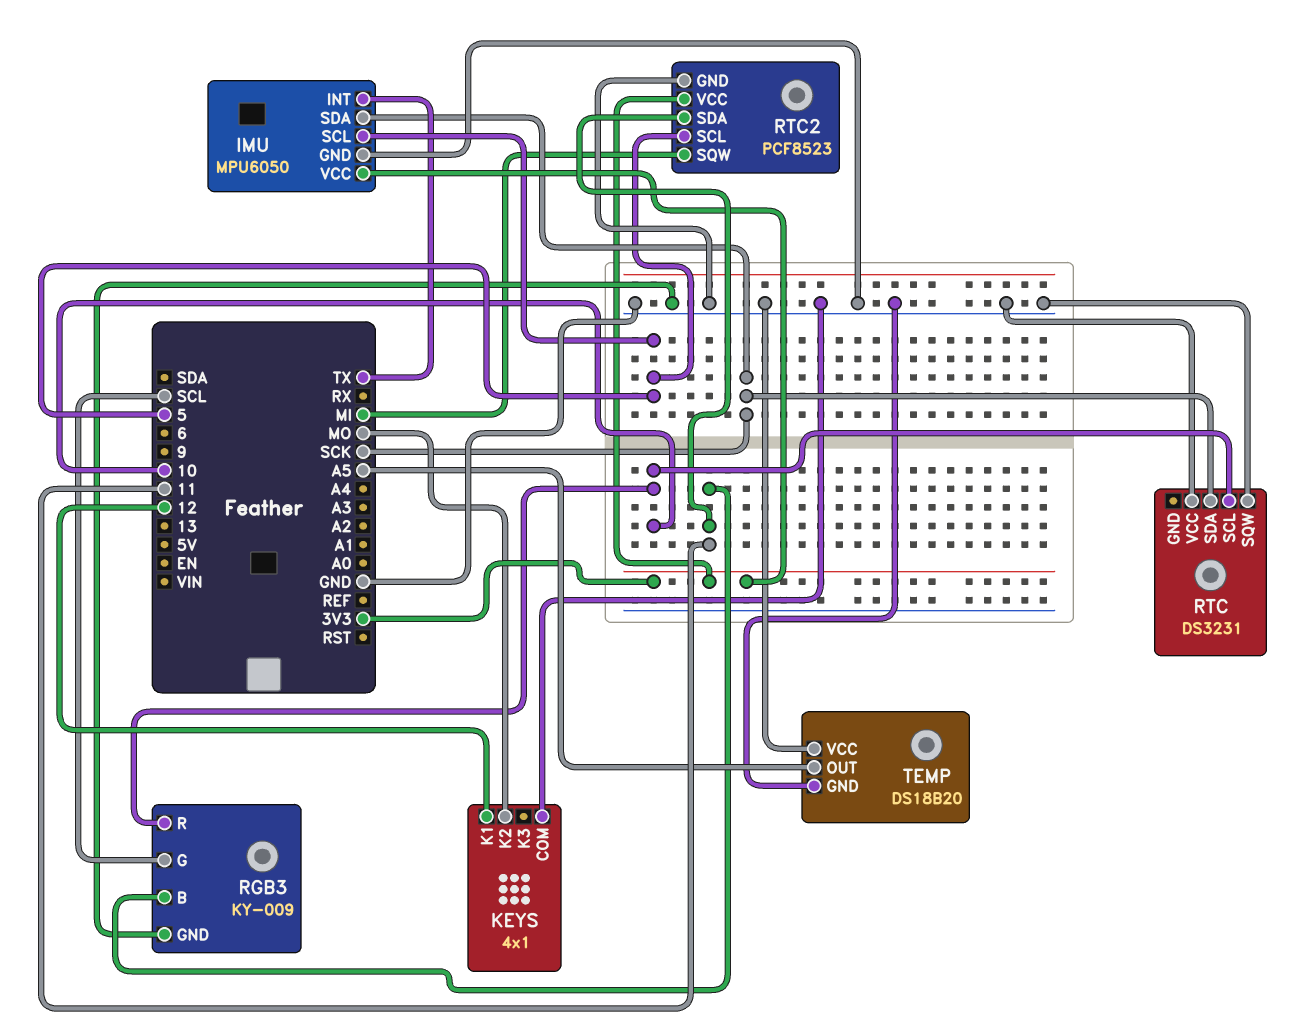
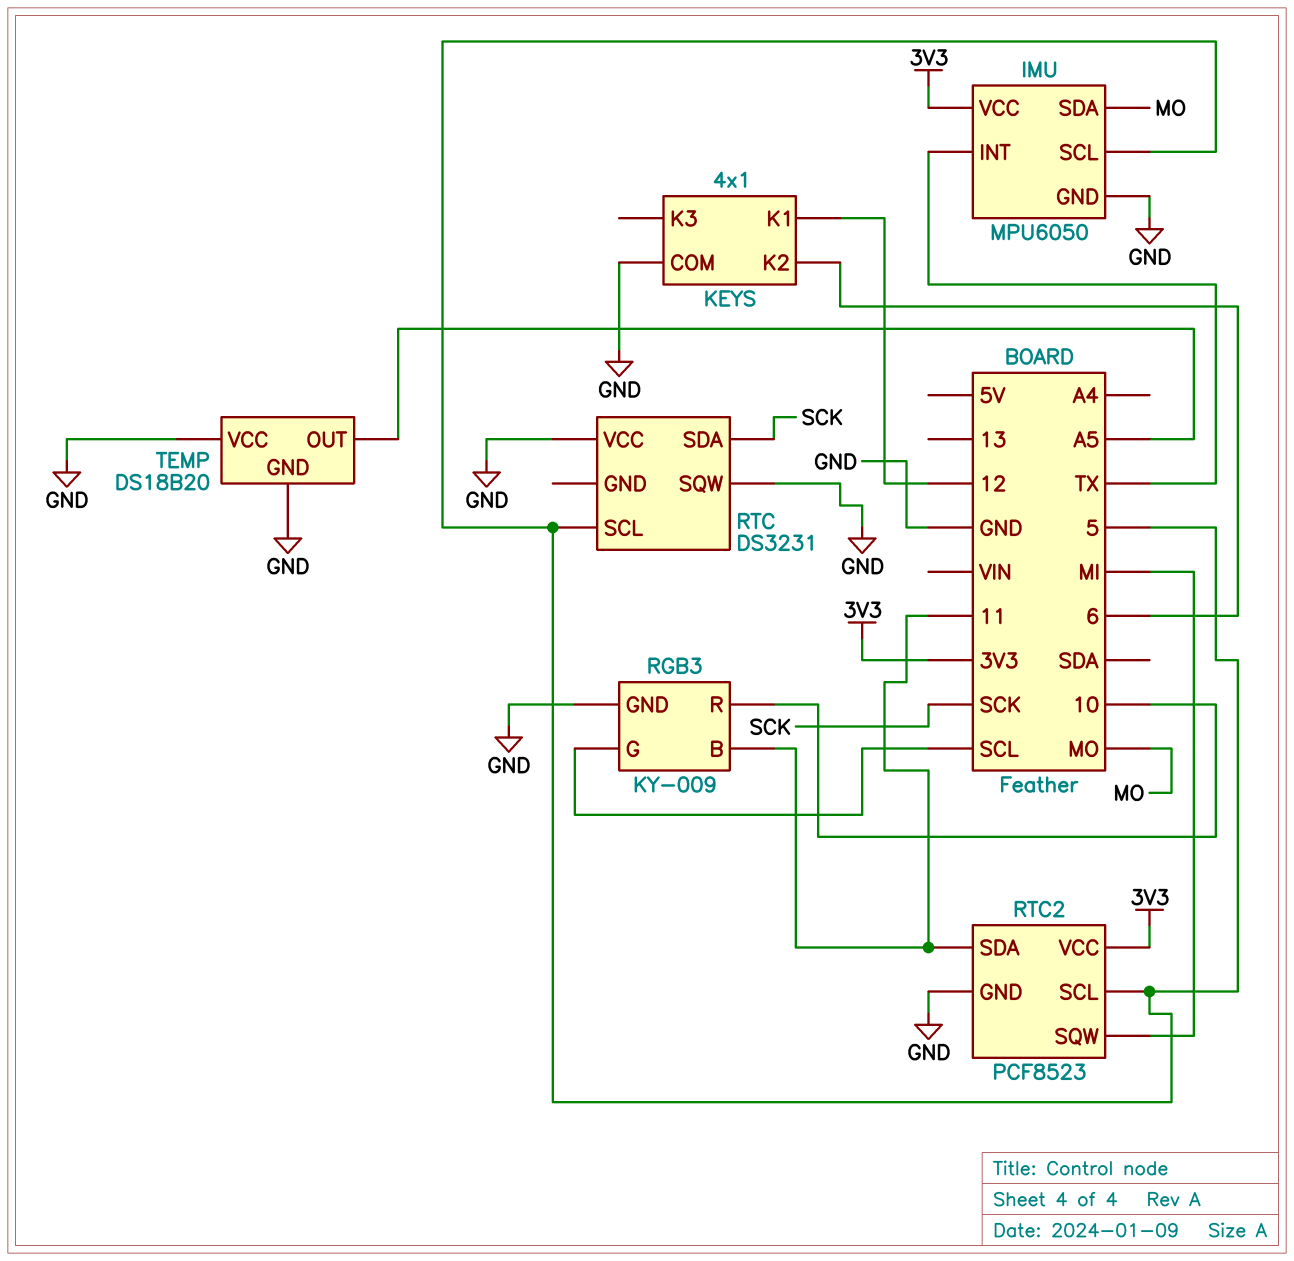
IMU pin SDA: SCK -> MO
KEYS pin K2: MO -> 6
RTC pin SCL: 10 -> 5

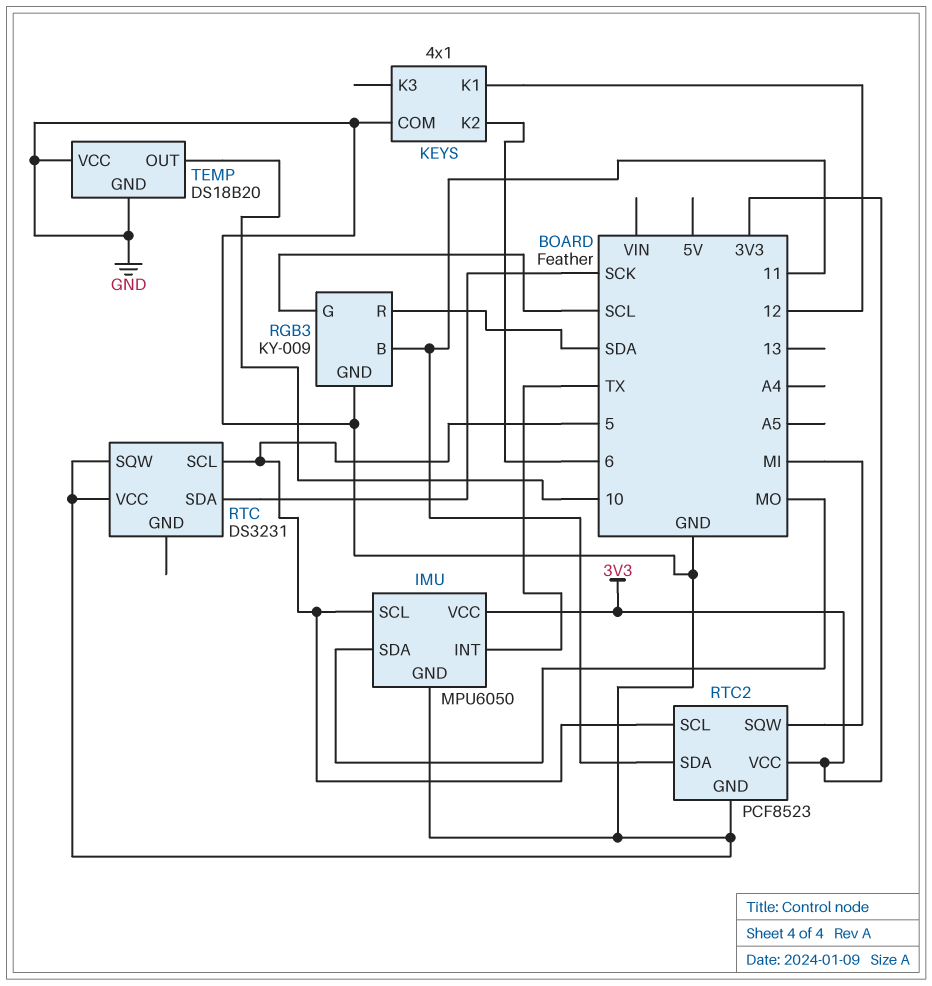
RGB3 pin R: 10 -> SDA
TEMP pin OUT: A5 -> 10

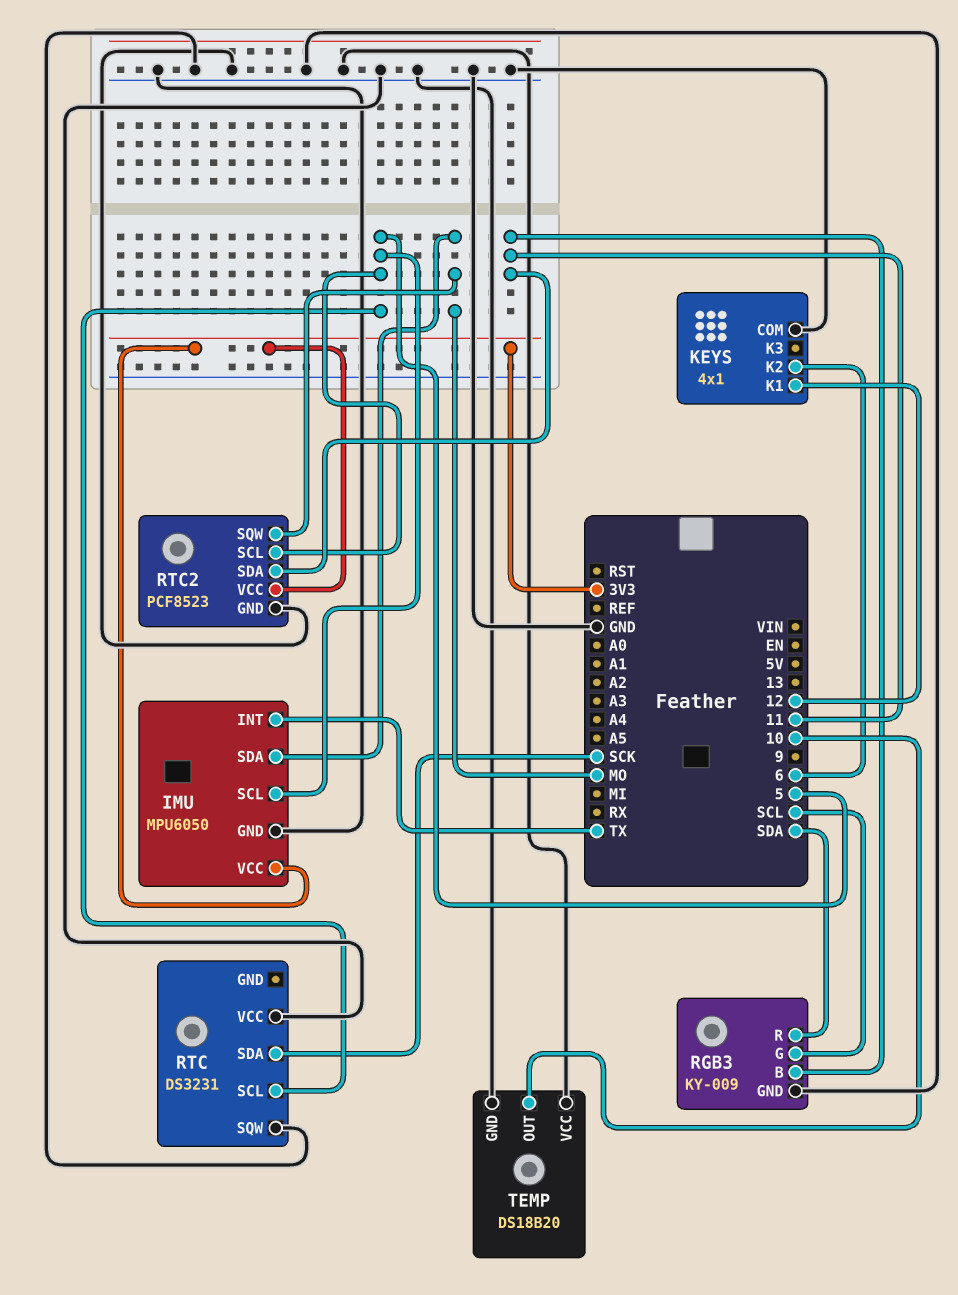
RTC2 pin SQW: MI -> MO

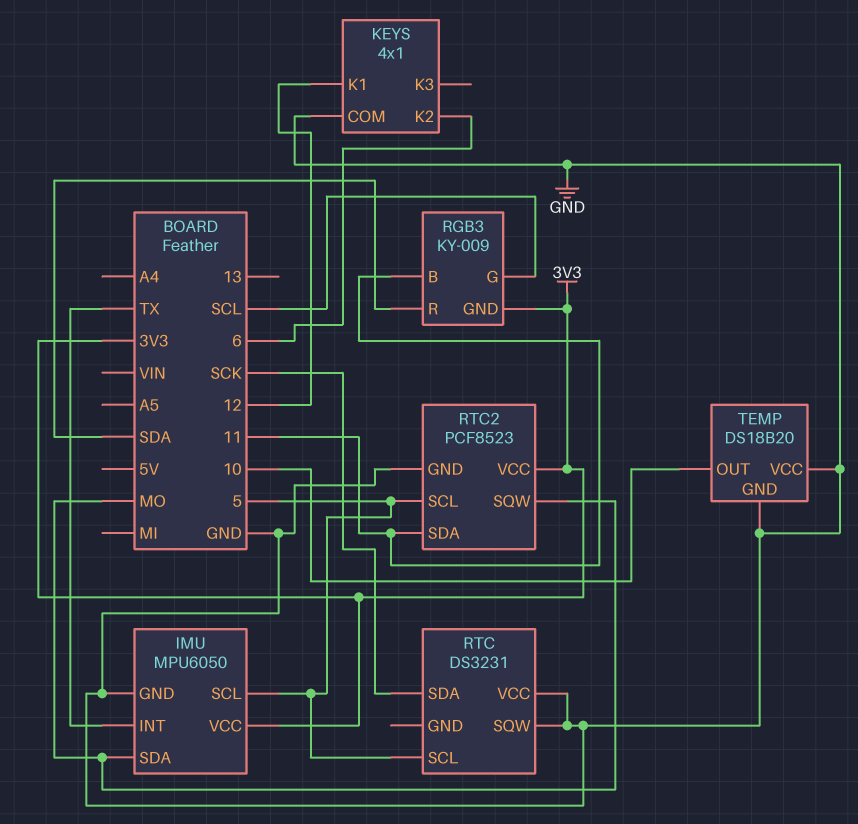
RGB3 pin GND: GND -> 3V3

